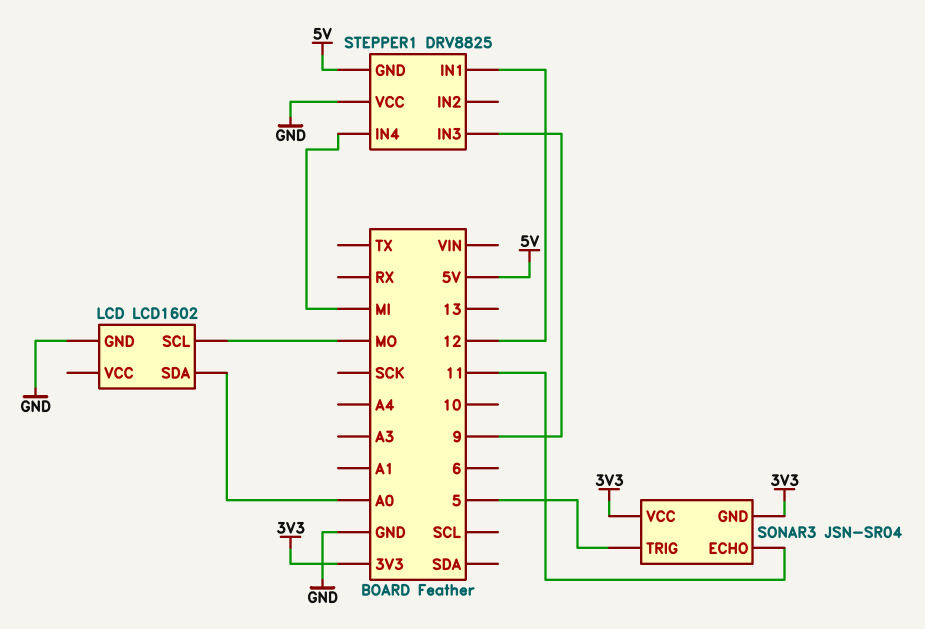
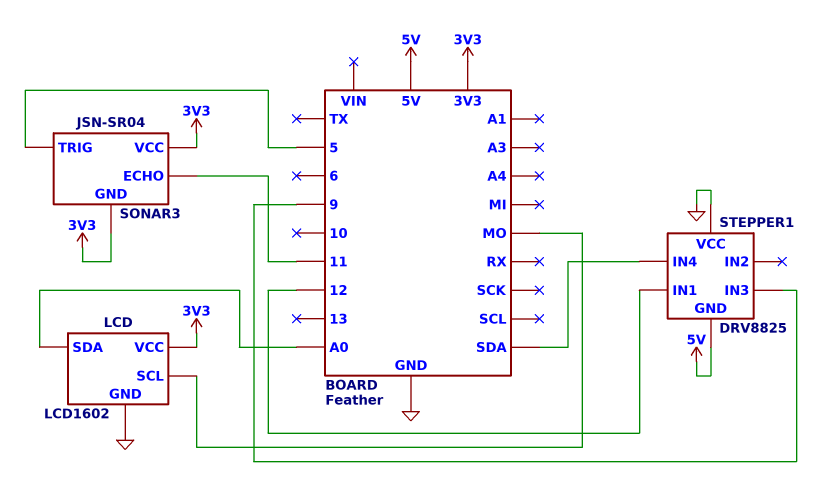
LCD pin VCC: none -> 3V3
STEPPER1 pin IN4: MI -> SDA

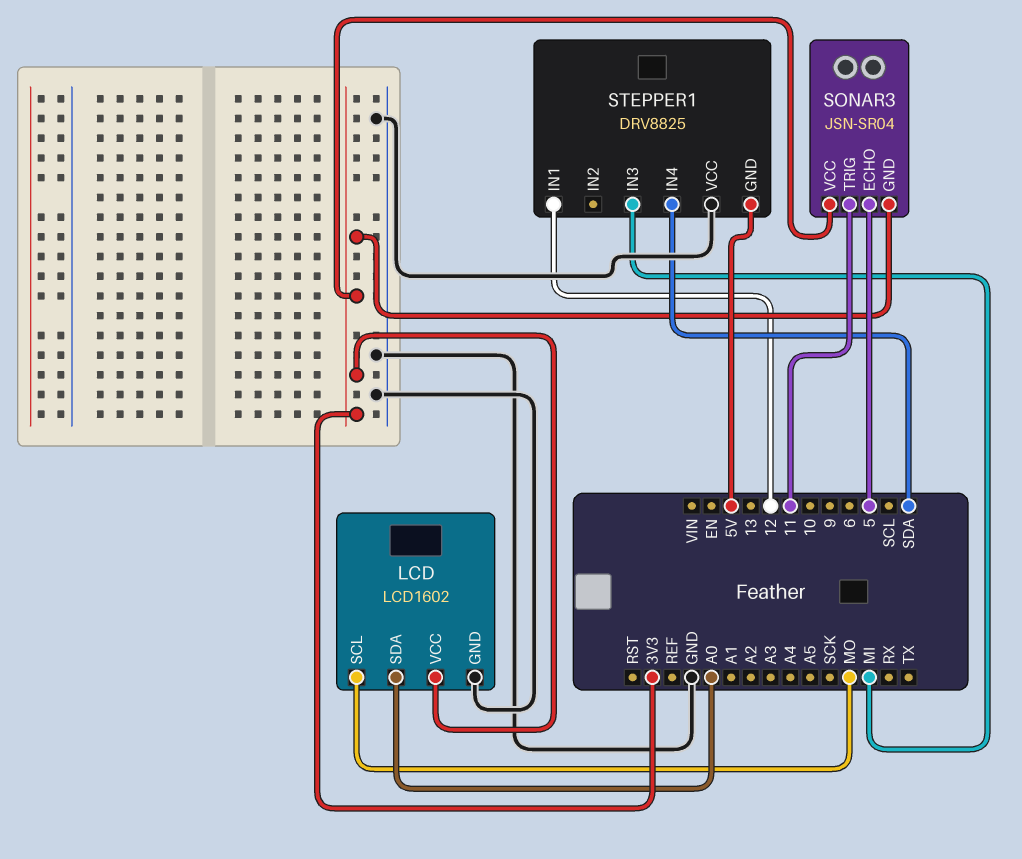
SONAR3 pin ECHO: 11 -> 5
SONAR3 pin TRIG: 5 -> 11
STEPPER1 pin IN3: 9 -> MI

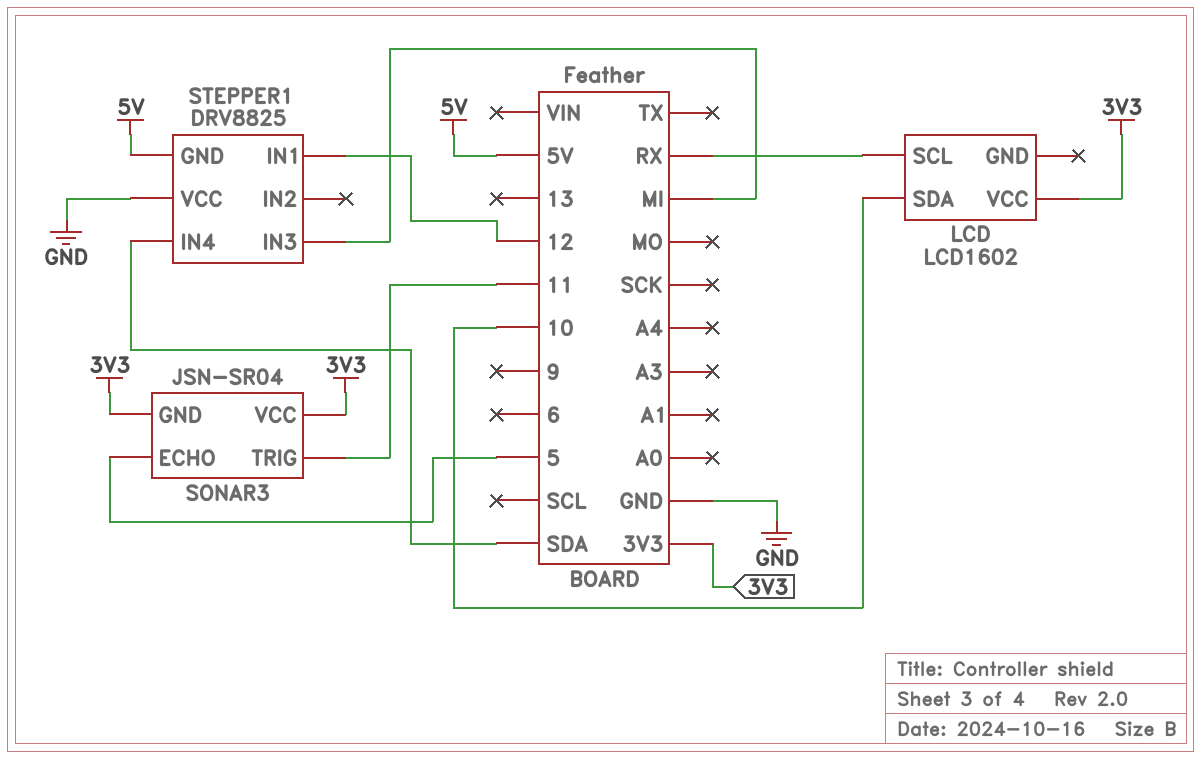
LCD pin GND: GND -> none
LCD pin SCL: MO -> RX
LCD pin SDA: A0 -> 10

